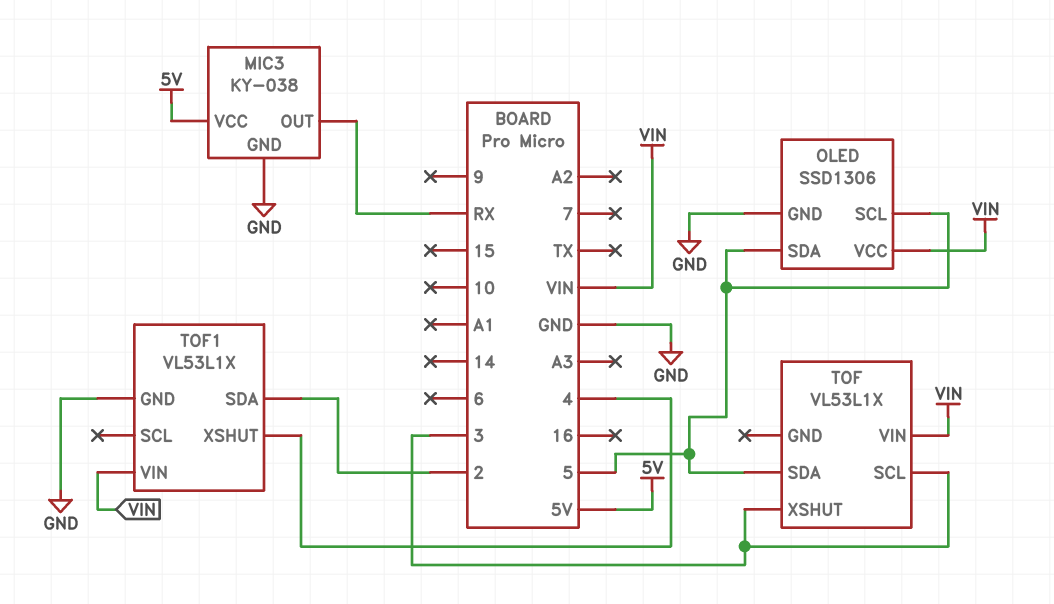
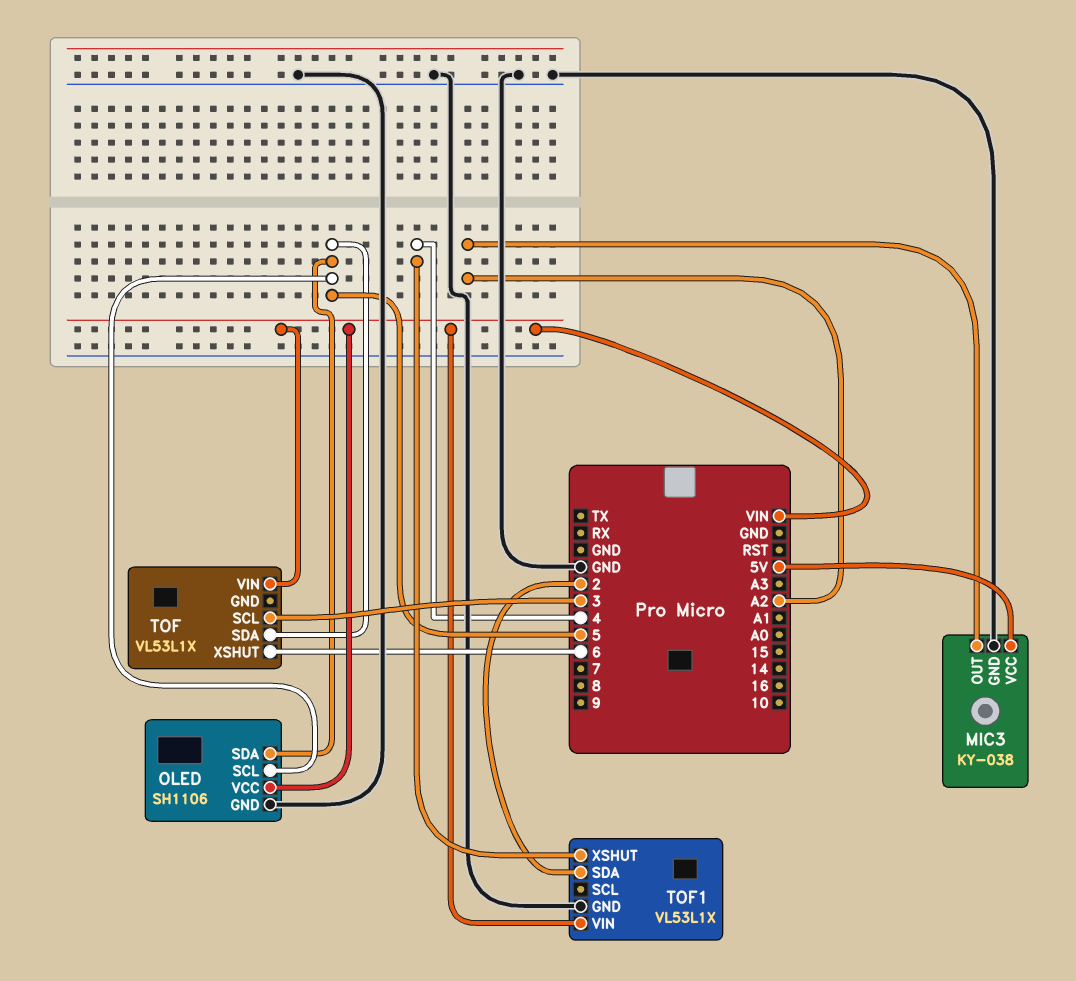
MIC3 pin OUT: RX -> A2
OLED: SSD1306 -> SH1106
TOF pin XSHUT: 3 -> 6

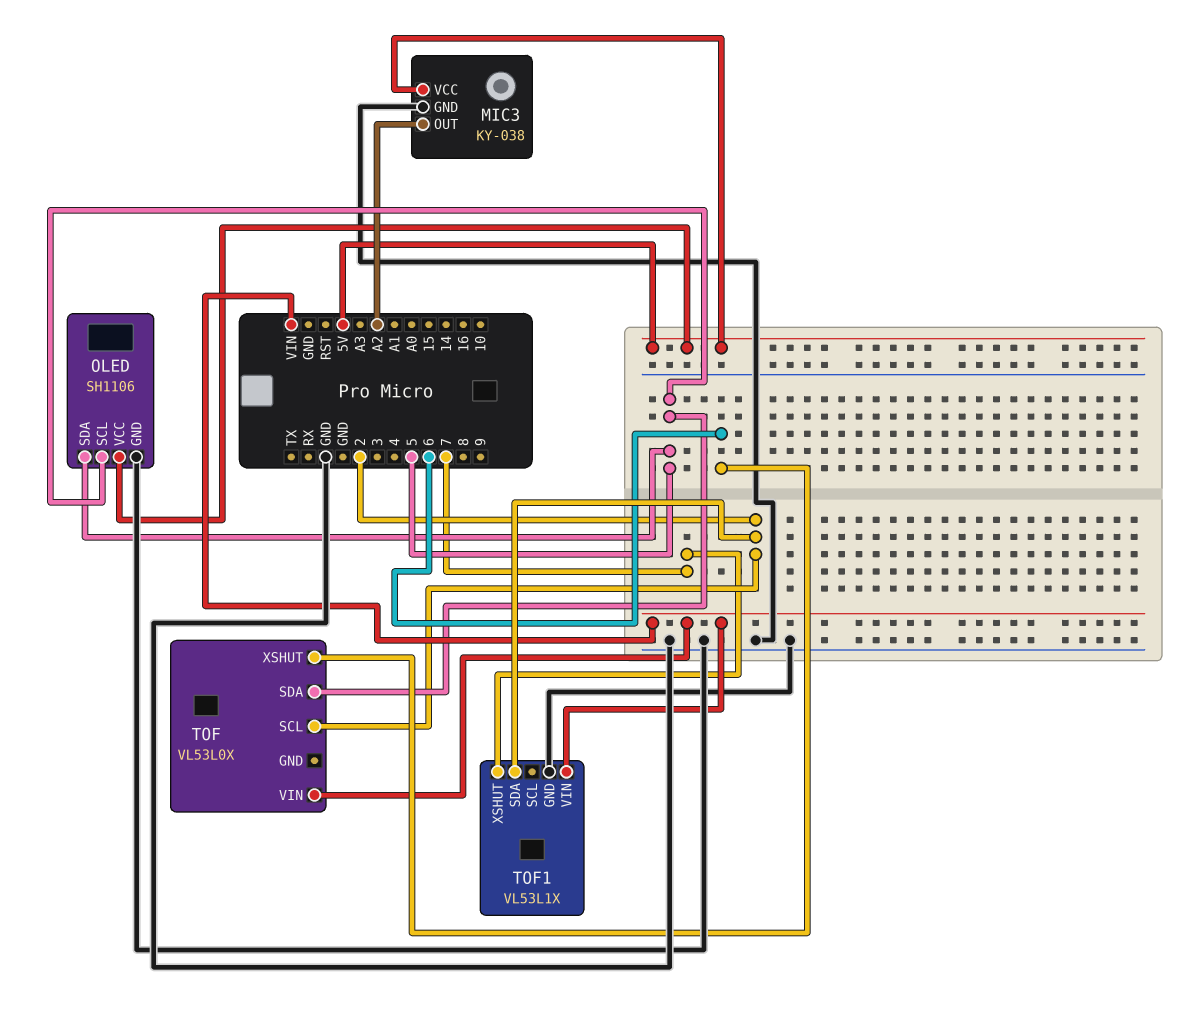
OLED pin VCC: VIN -> 5V
TOF: VL53L1X -> VL53L0X
TOF pin SCL: 3 -> 2
TOF1 pin XSHUT: 4 -> 7

